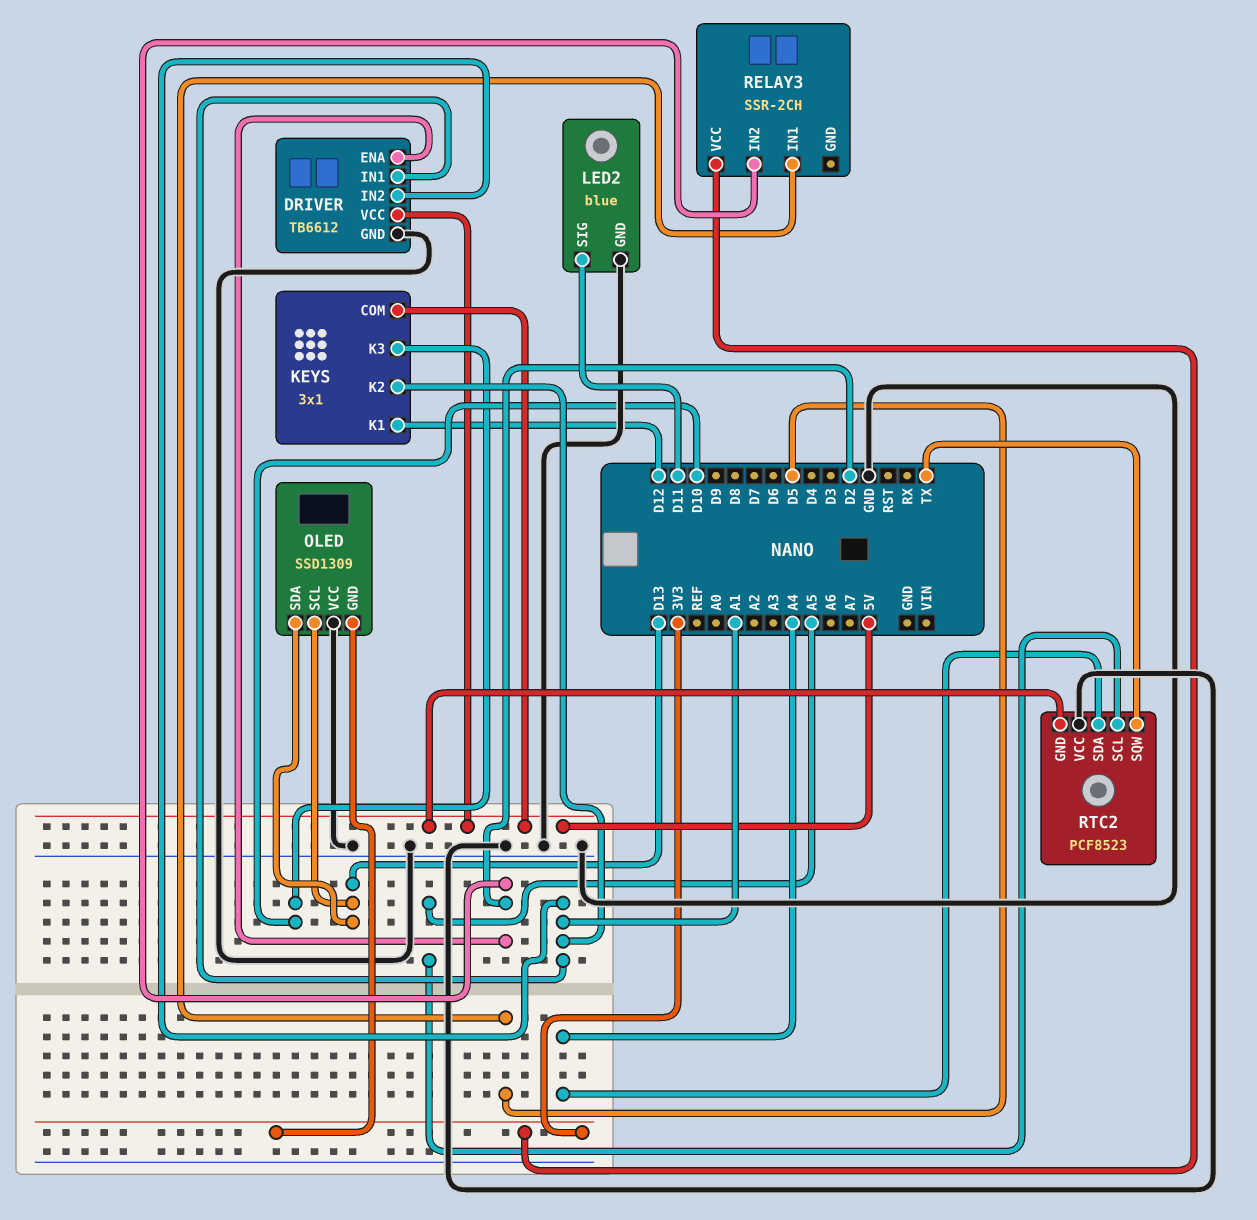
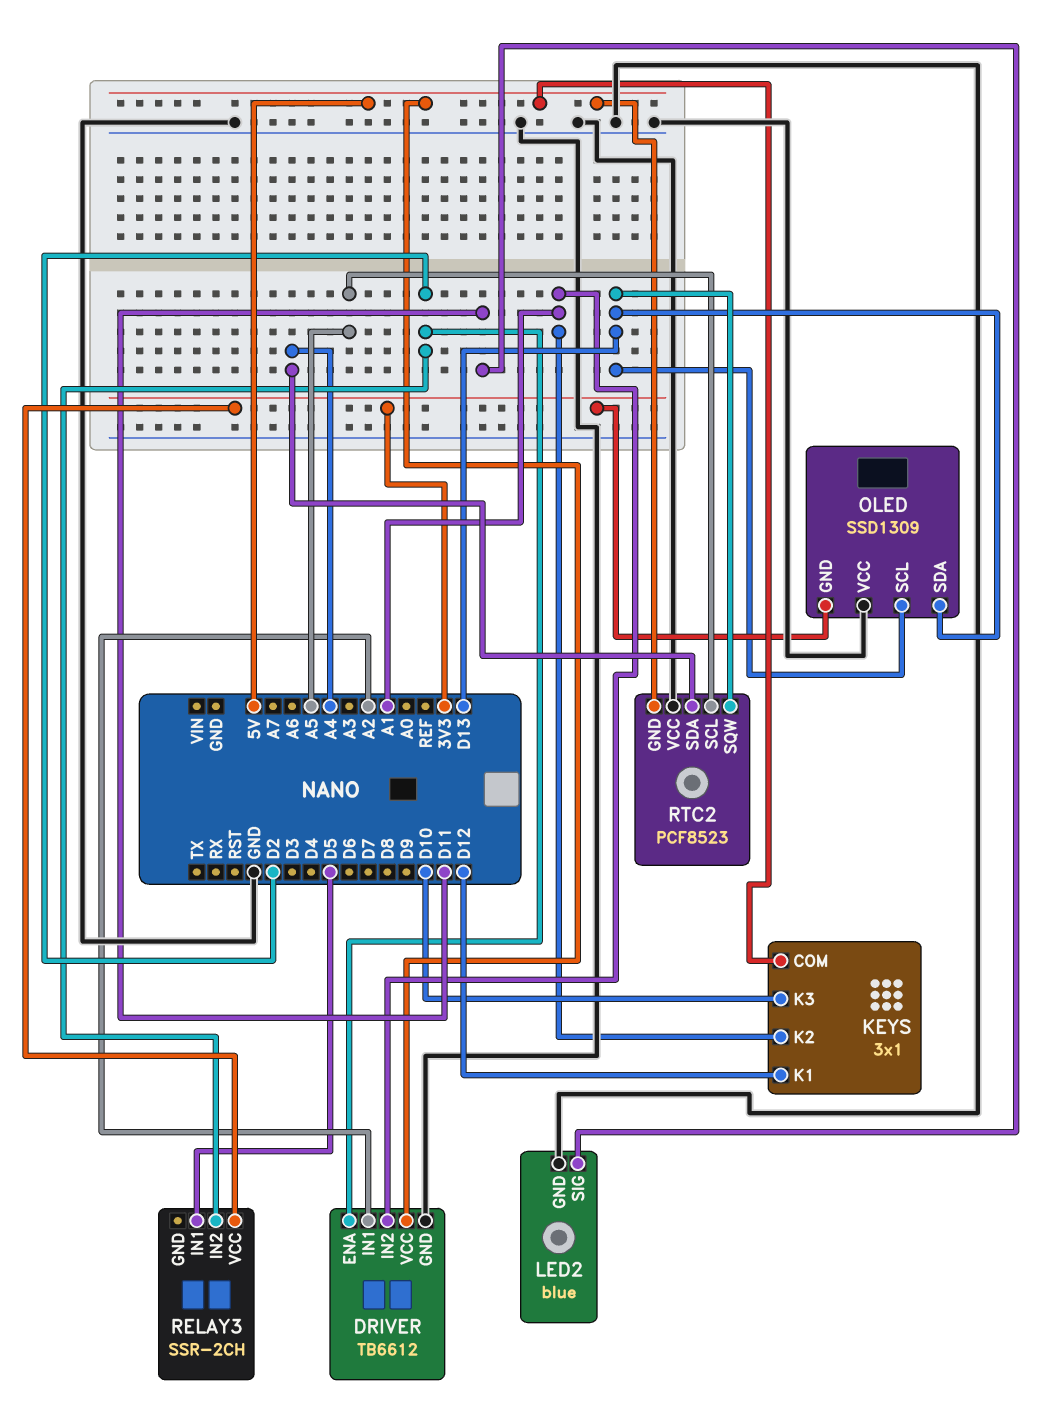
DRIVER pin IN1: A1 -> A2
RTC2 pin SQW: TX -> D13

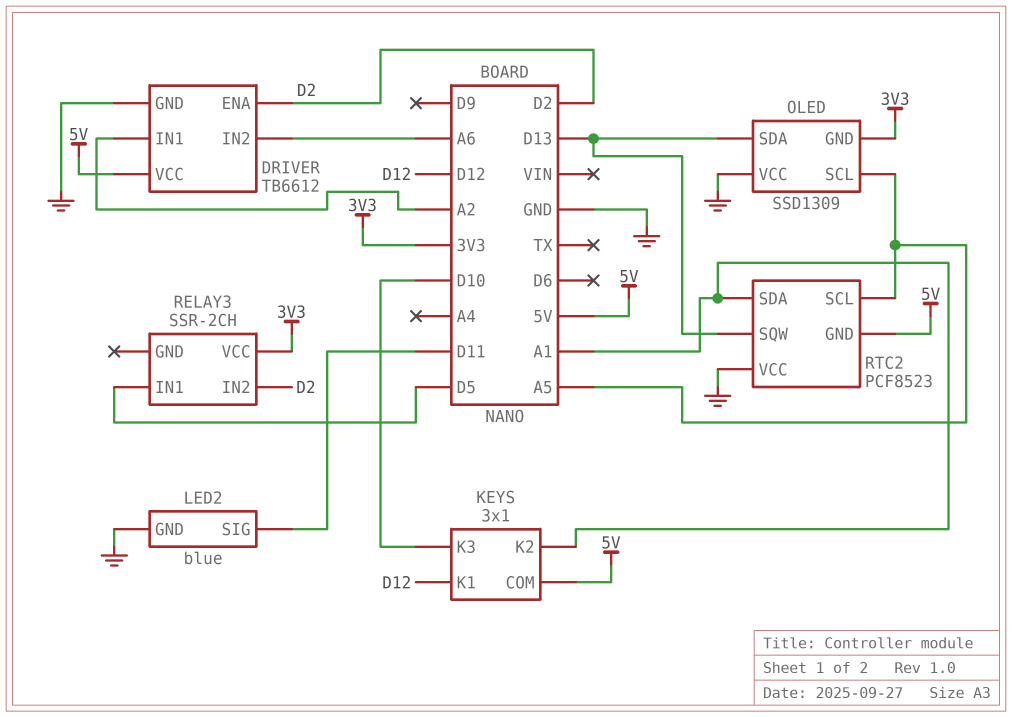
DRIVER pin IN2: A1 -> A6
OLED pin SCL: D13 -> A5
RTC2 pin SDA: A4 -> A1

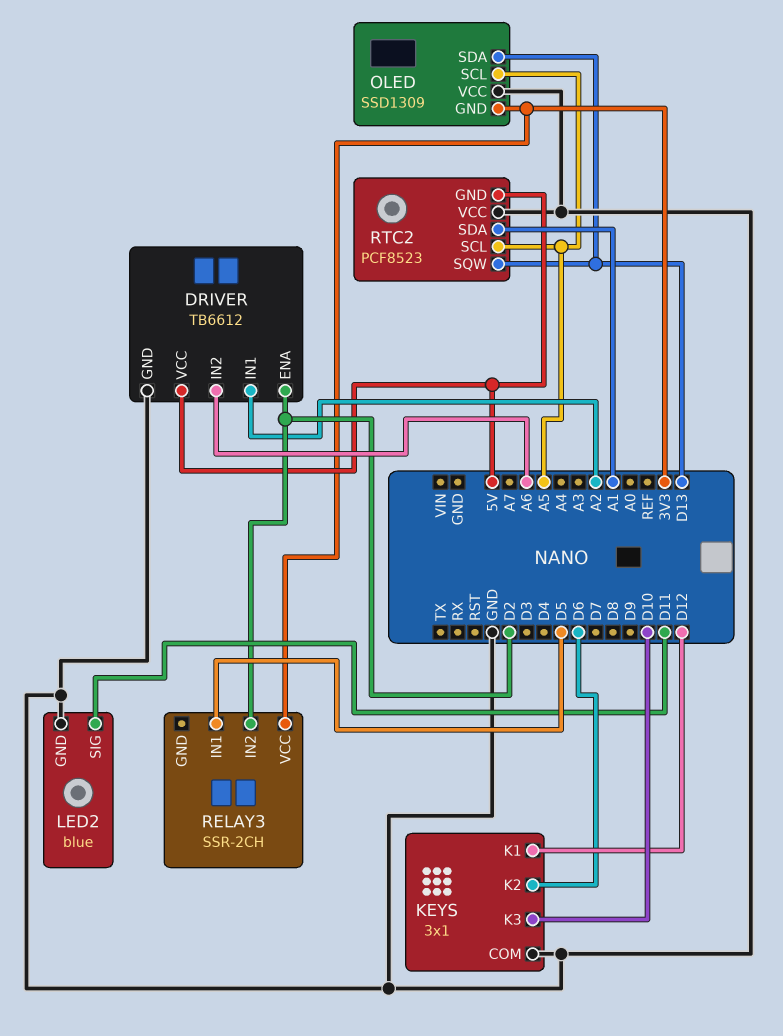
KEYS pin COM: 5V -> GND
KEYS pin K2: A1 -> D6

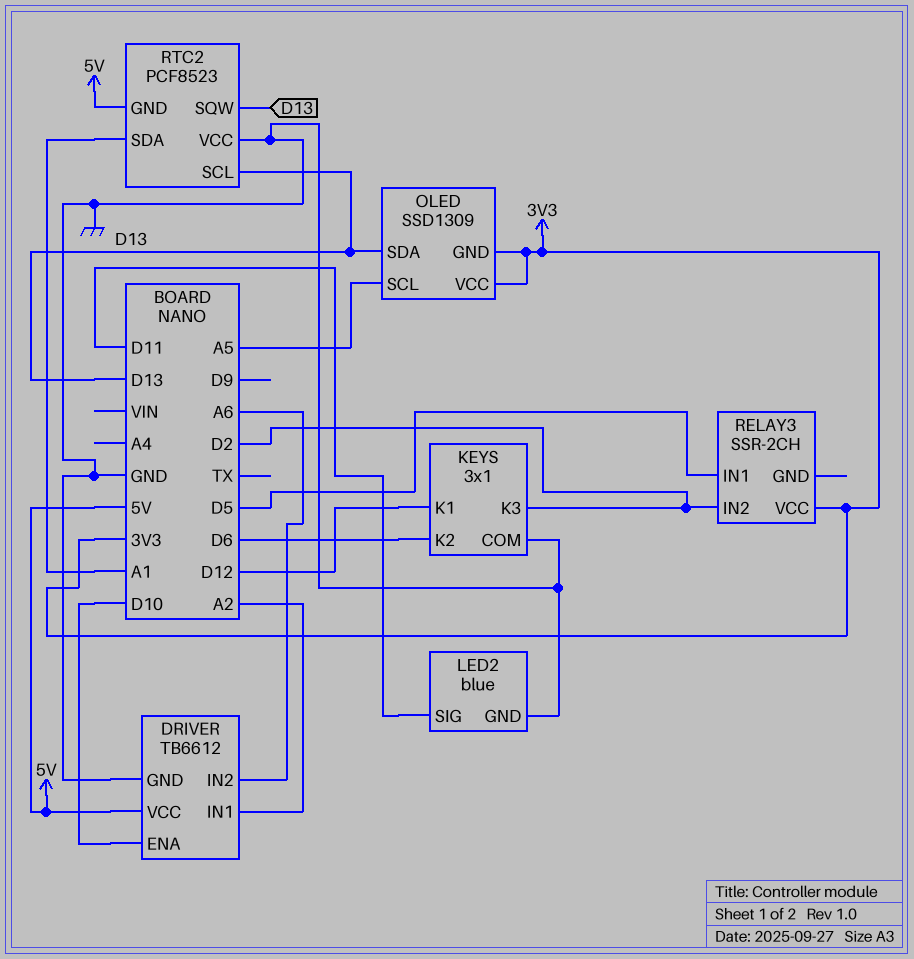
DRIVER pin ENA: D2 -> D10
KEYS pin K3: D10 -> D2
OLED pin VCC: GND -> 3V3
RTC2 pin SCL: A5 -> D13

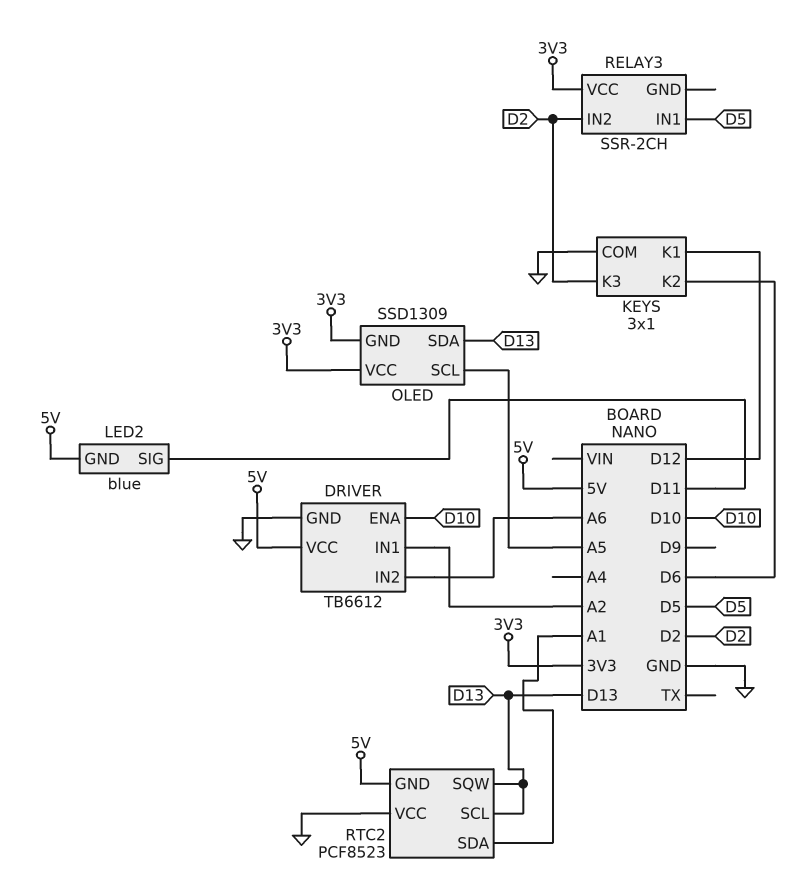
LED2 pin GND: GND -> 5V

